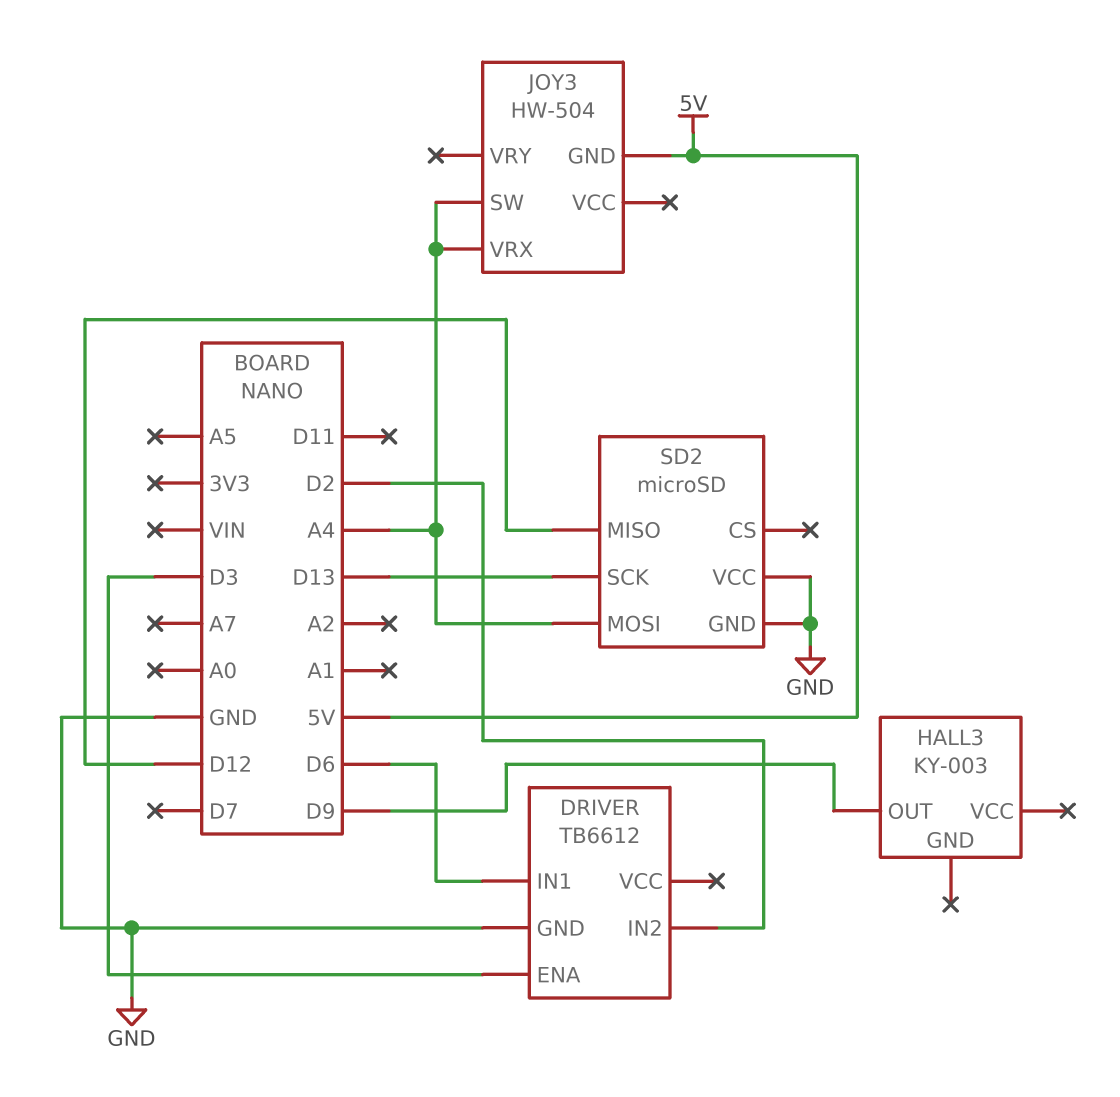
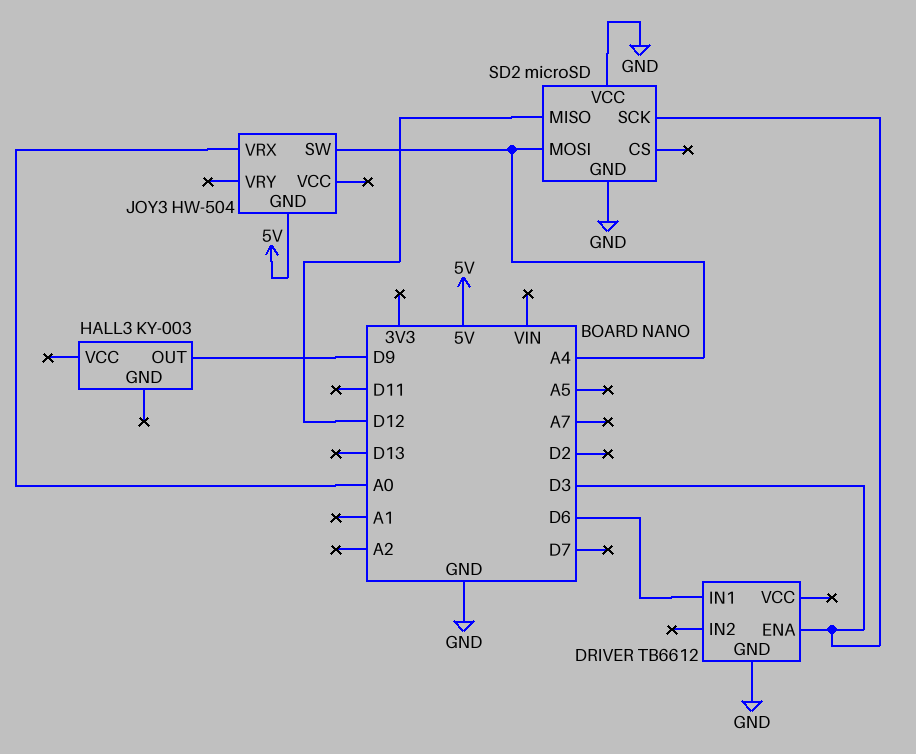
DRIVER pin IN2: D2 -> none
JOY3 pin VRX: A4 -> A0
SD2 pin SCK: D13 -> D3

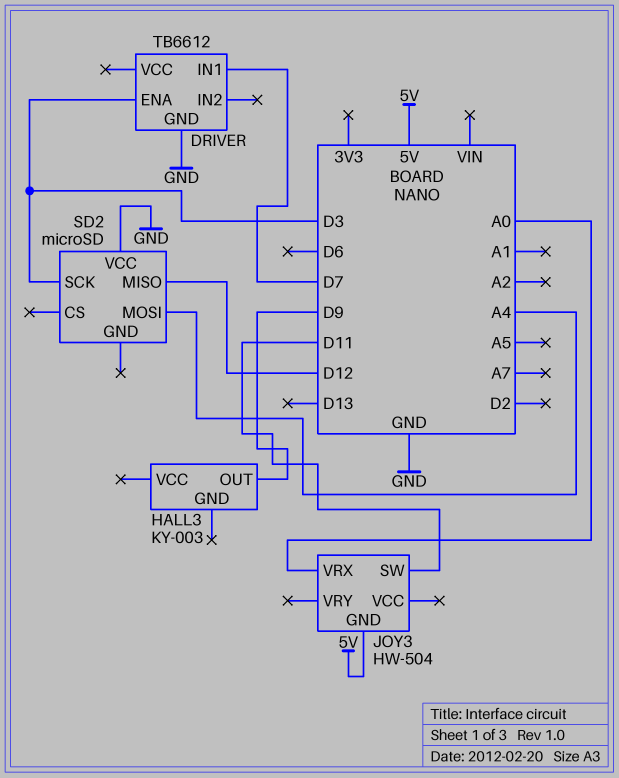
DRIVER pin IN1: D6 -> D7
JOY3 pin SW: A4 -> D11
SD2 pin GND: GND -> none

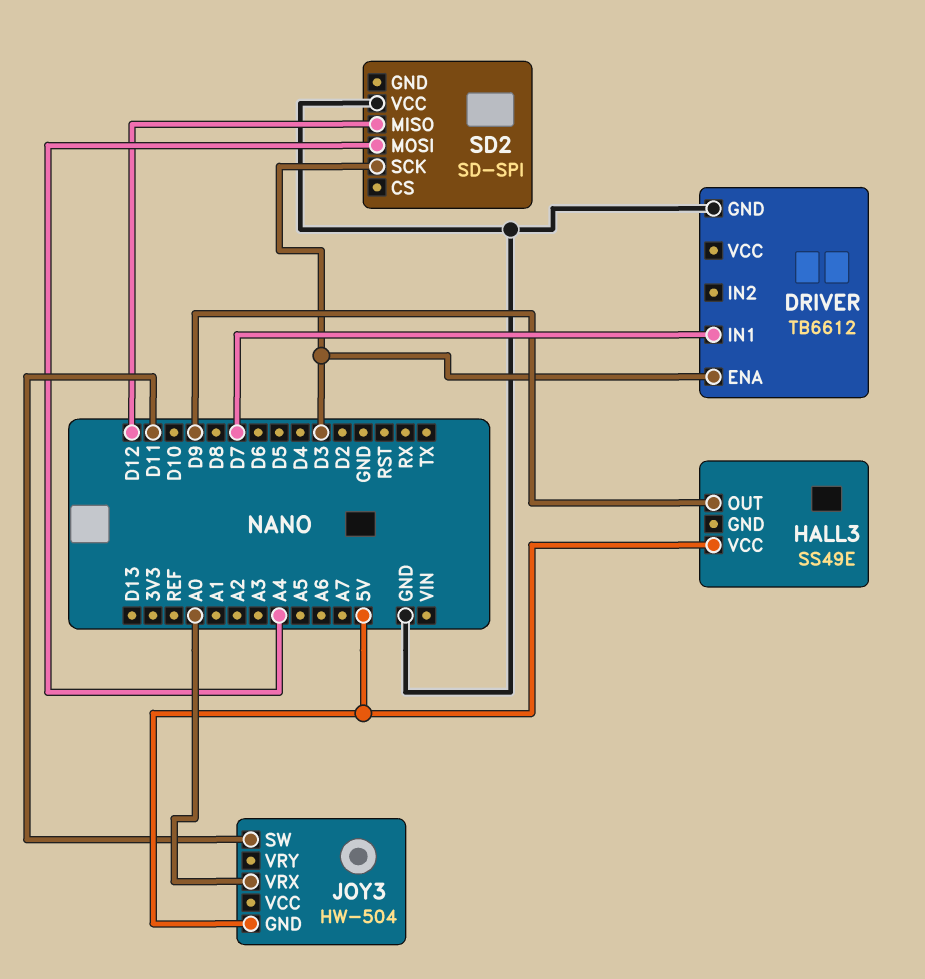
HALL3: KY-003 -> SS49E
HALL3 pin VCC: none -> 5V
SD2: microSD -> SD-SPI

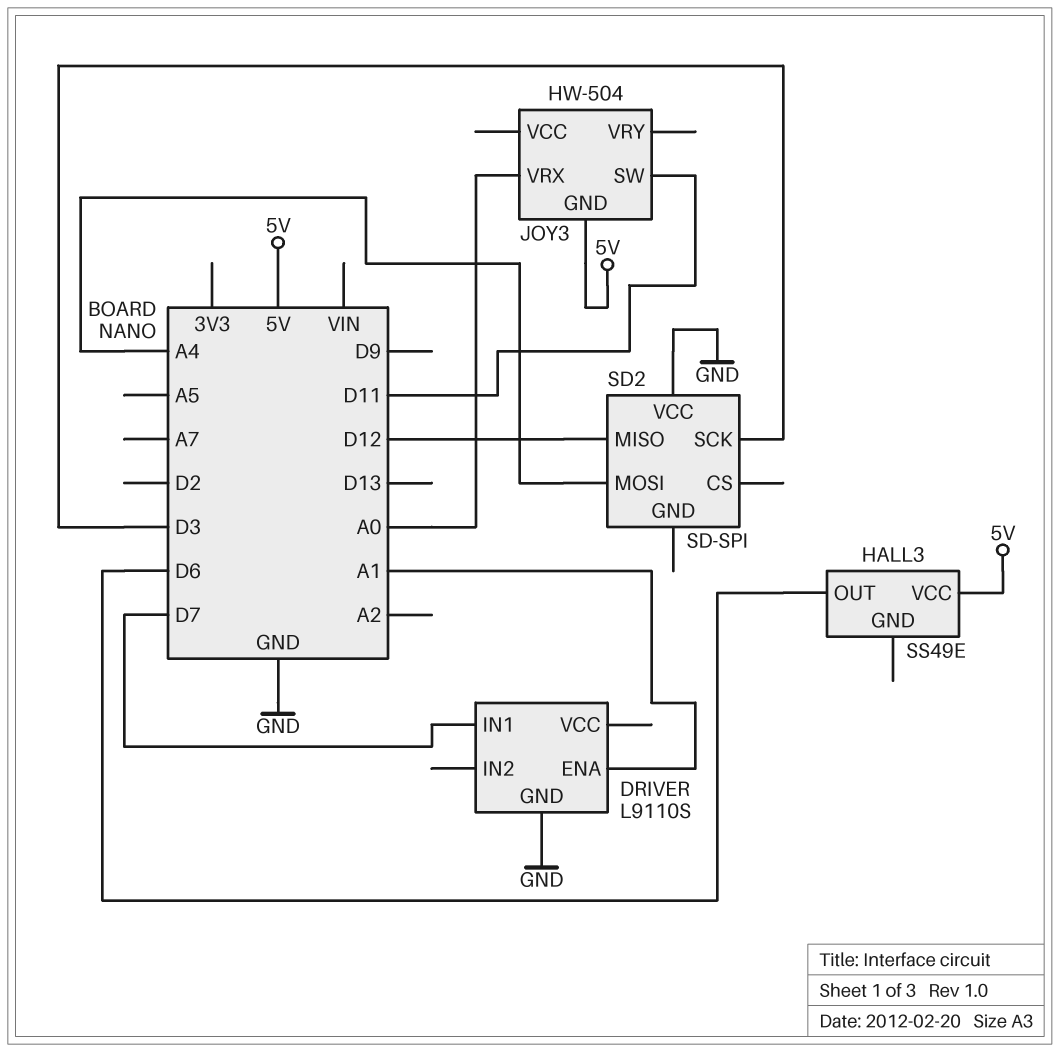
DRIVER: TB6612 -> L9110S
DRIVER pin ENA: D3 -> A1
HALL3 pin OUT: D9 -> D6

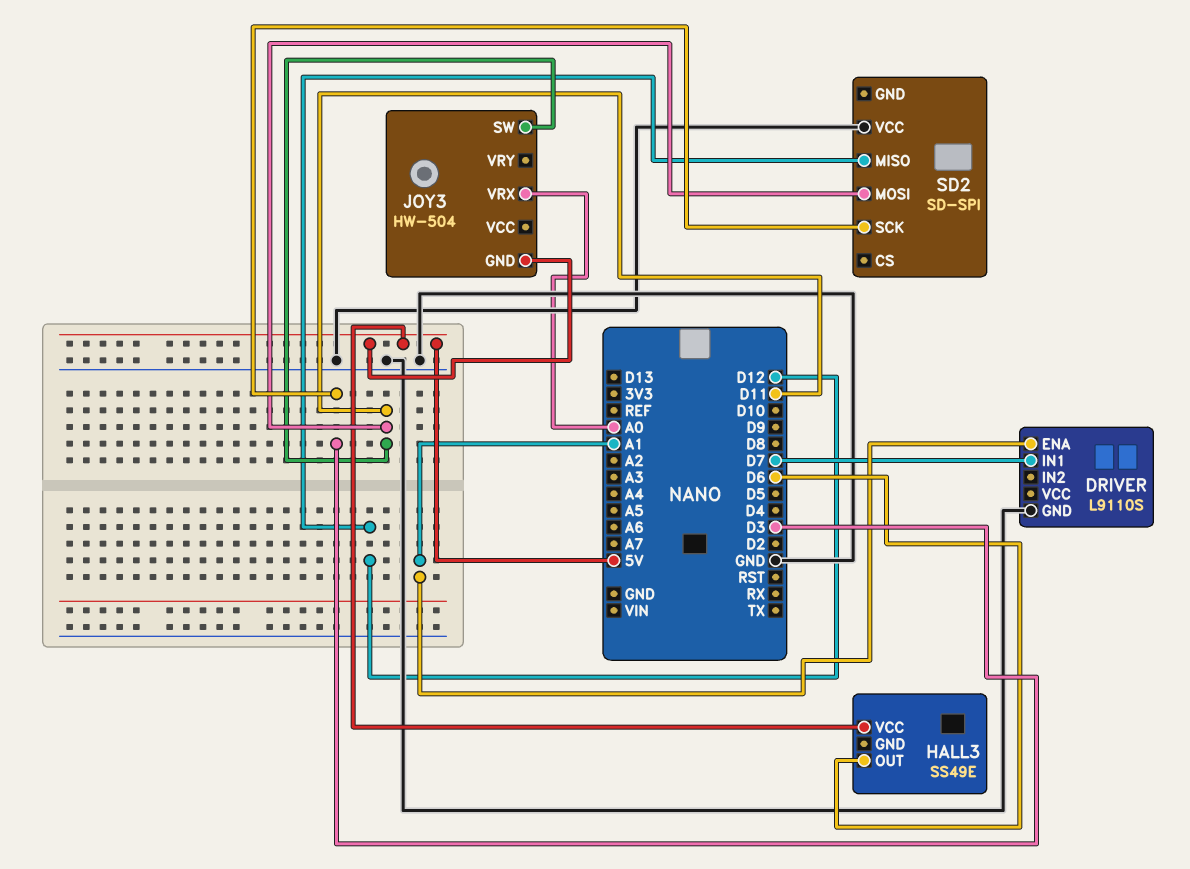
SD2 pin MOSI: A4 -> D11

